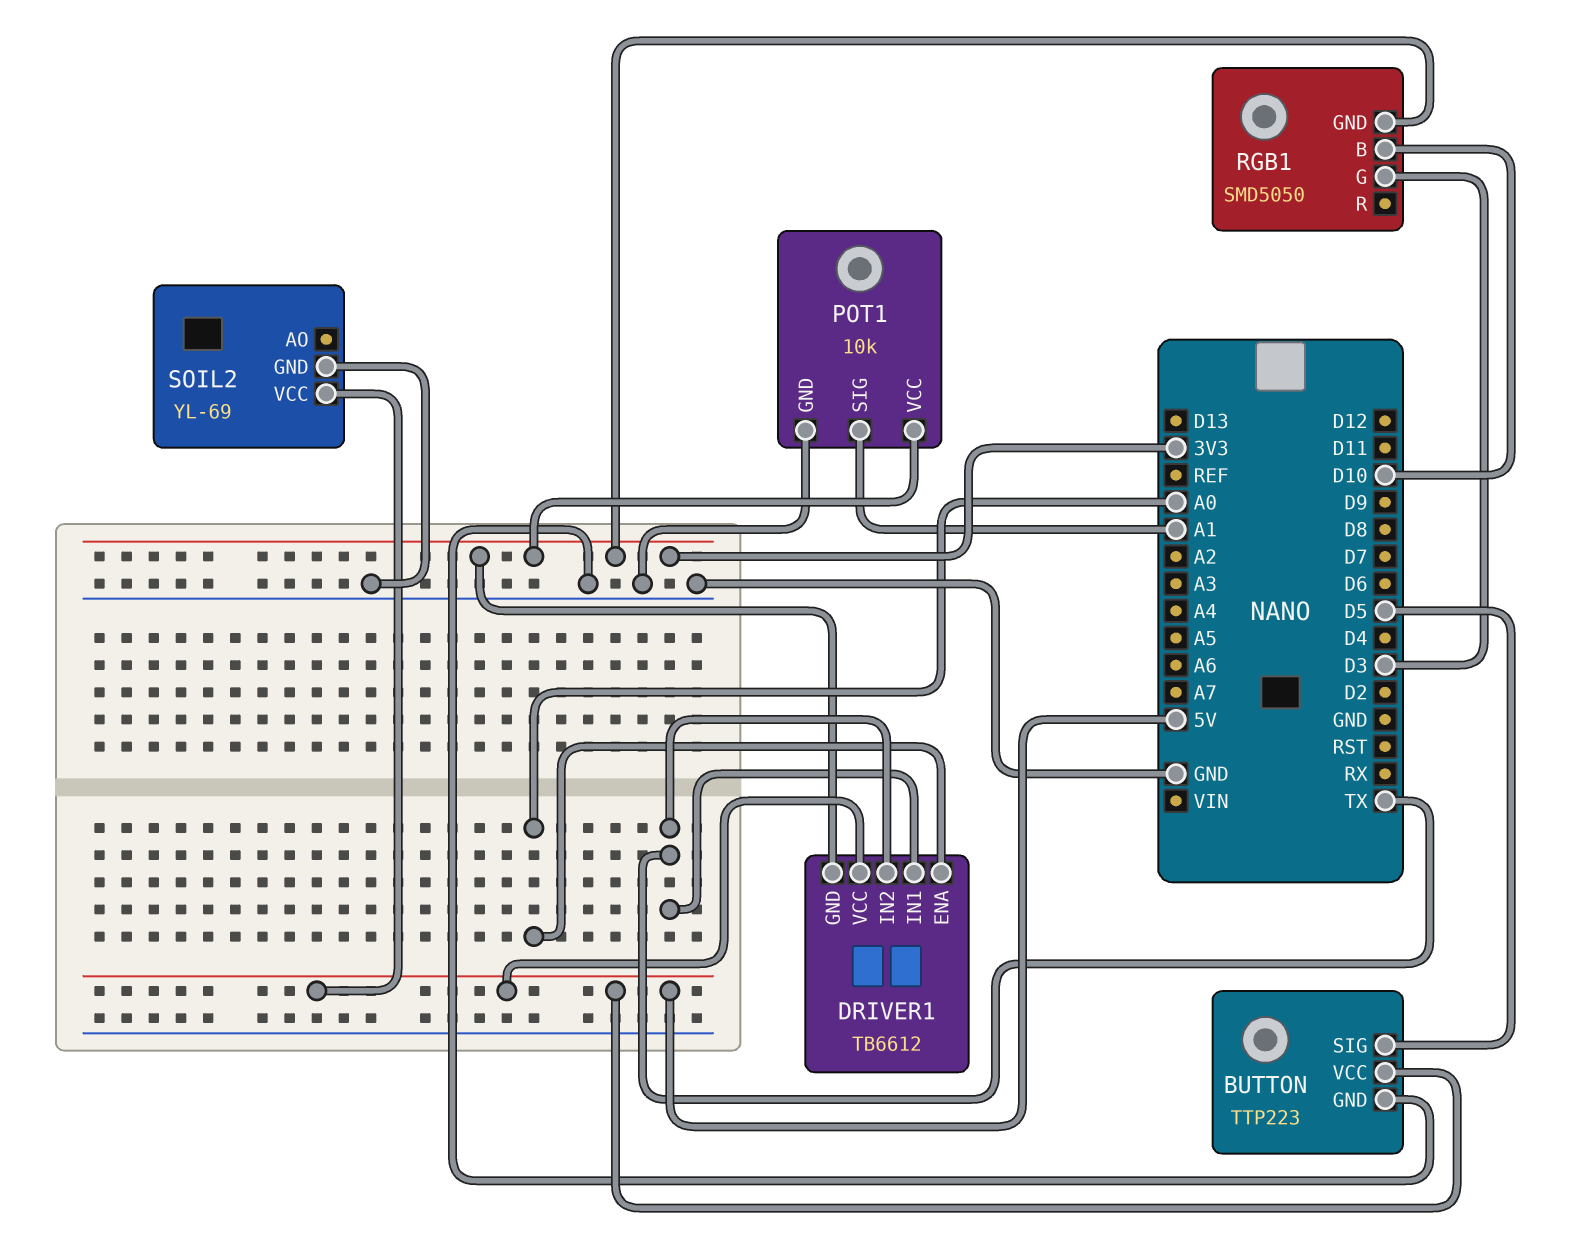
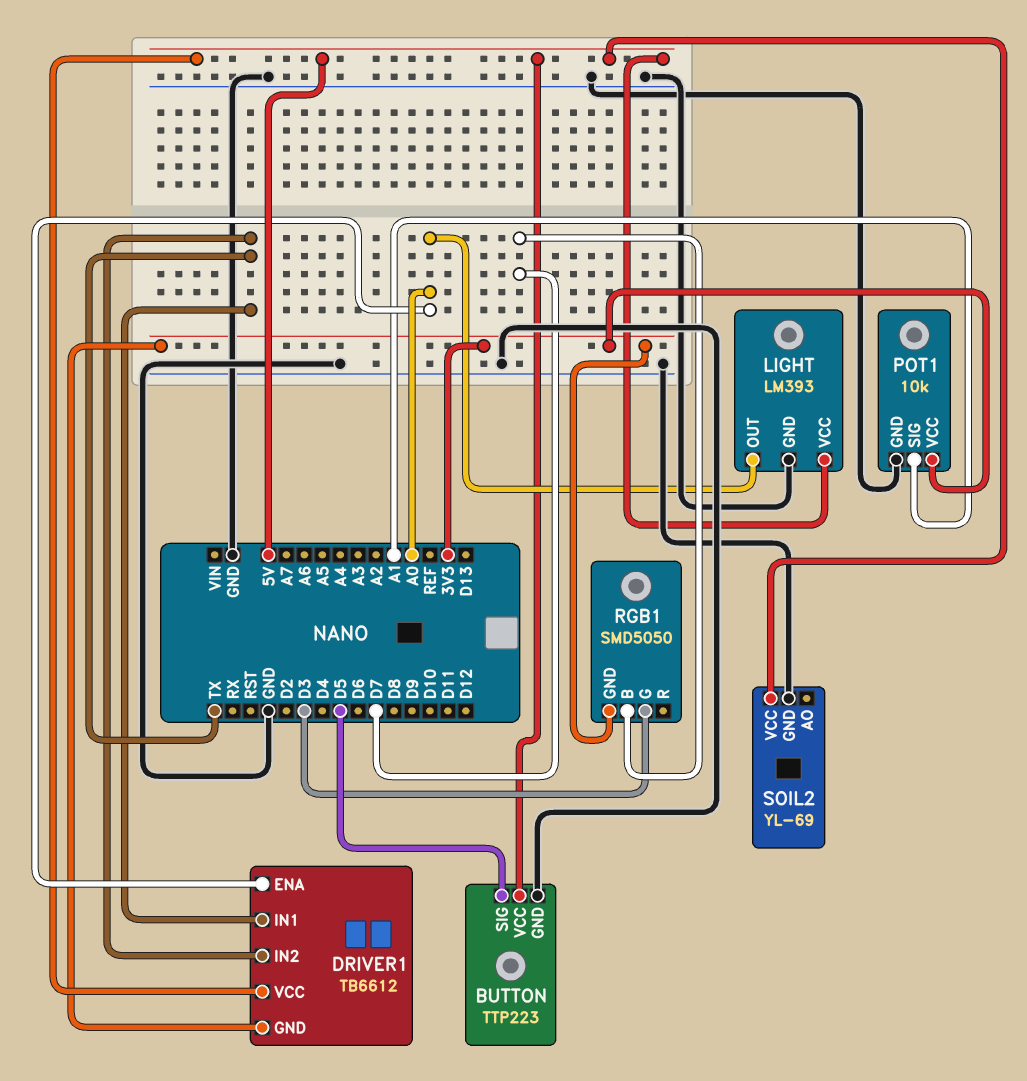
LIGHT: none -> LM393
LIGHT pin GND: none -> GND
LIGHT pin OUT: none -> A0
LIGHT pin VCC: none -> 5V
RGB1 pin B: D10 -> D7

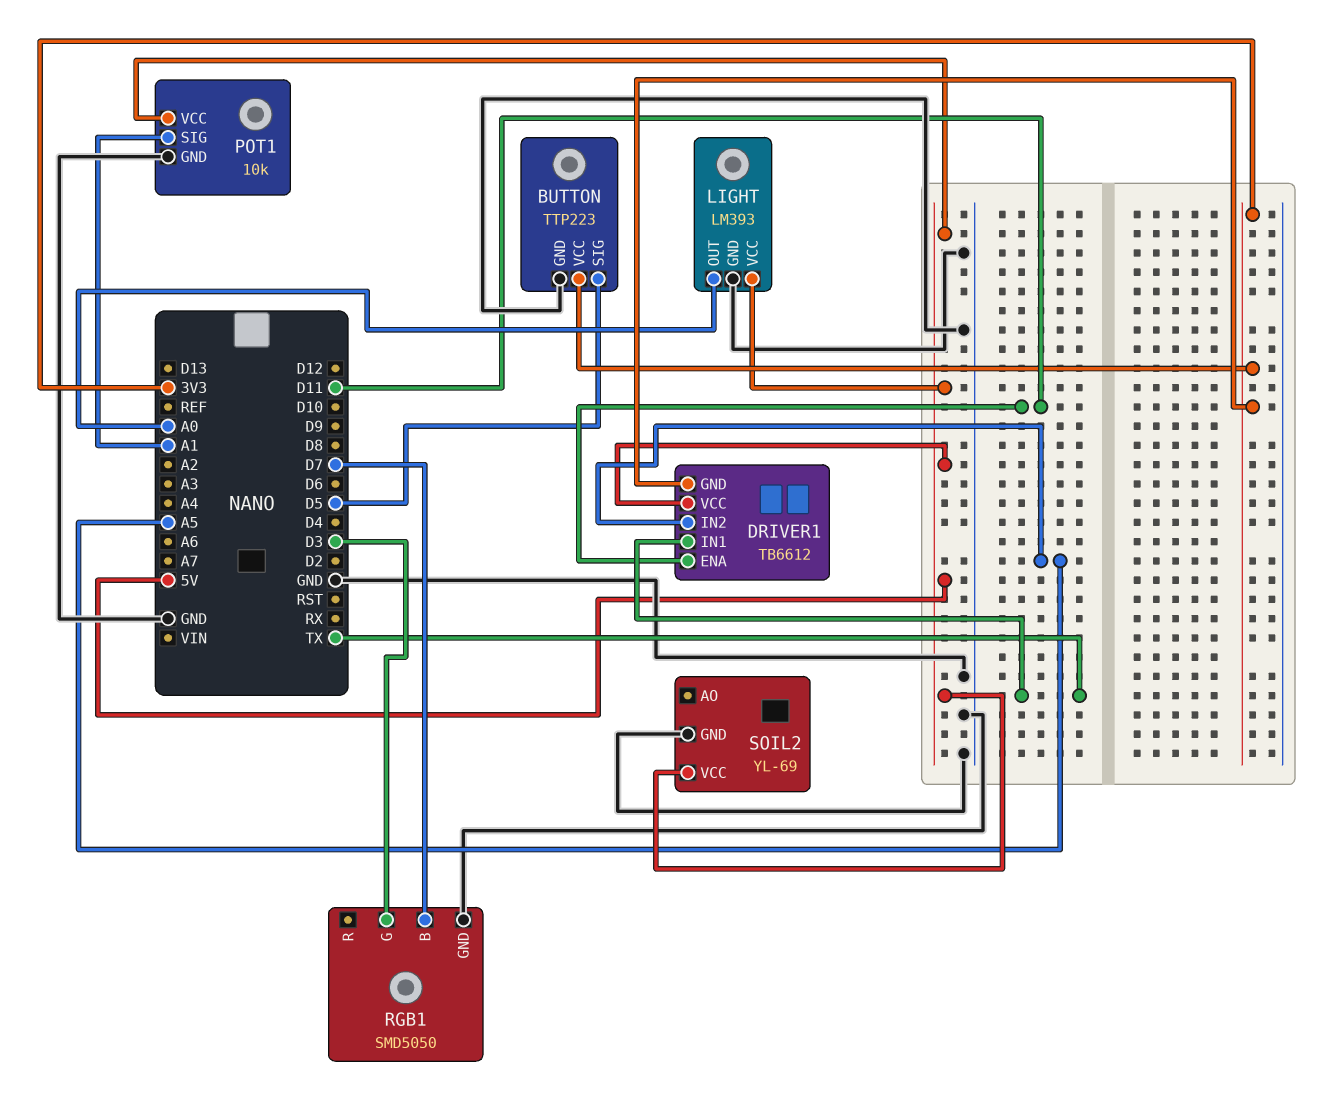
BUTTON pin VCC: 5V -> 3V3
DRIVER1 pin ENA: A0 -> D11
DRIVER1 pin IN2: TX -> A5
POT1 pin VCC: 3V3 -> 5V
RGB1 pin GND: 3V3 -> GND

